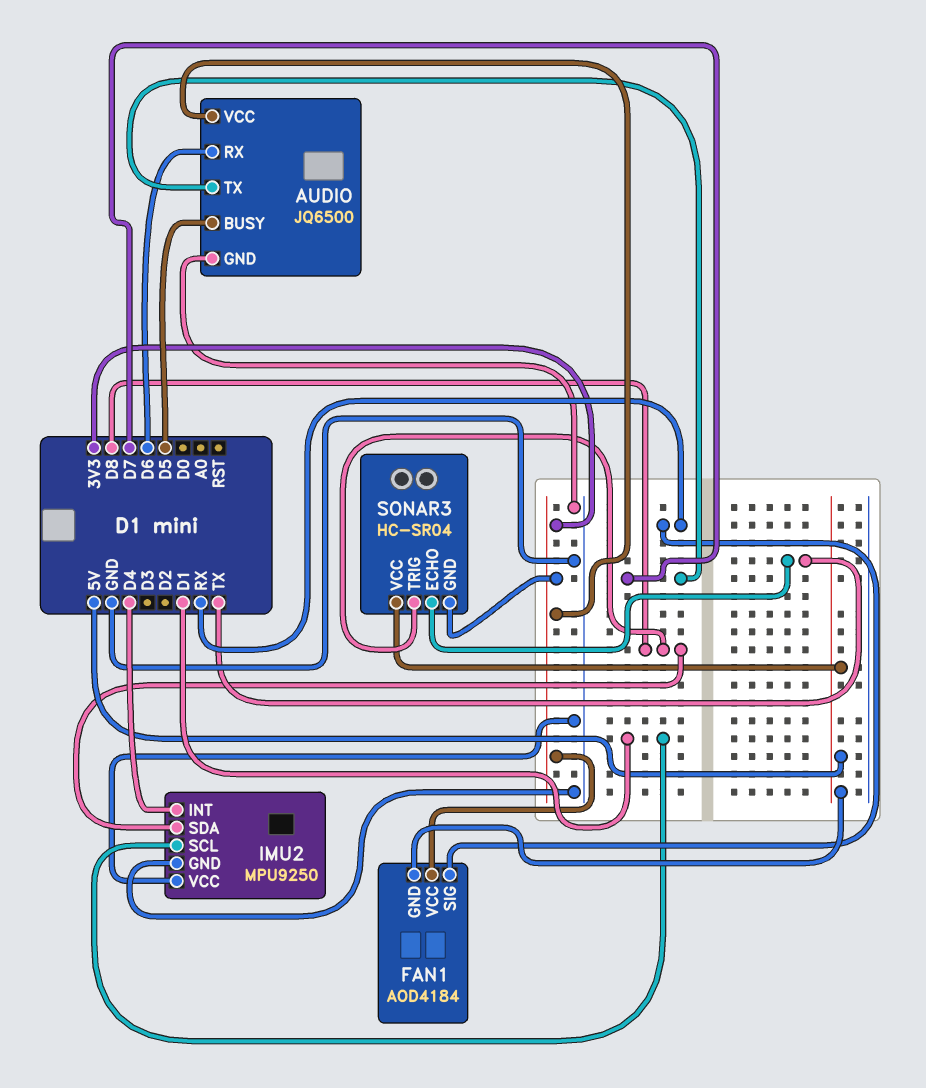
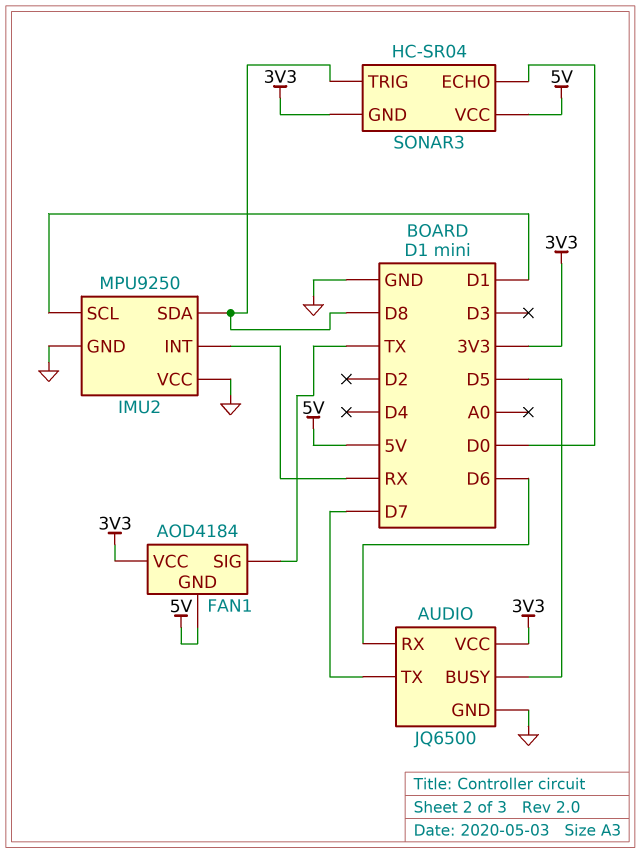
FAN1 pin SIG: RX -> TX
IMU2 pin INT: D4 -> RX
SONAR3 pin ECHO: TX -> D0

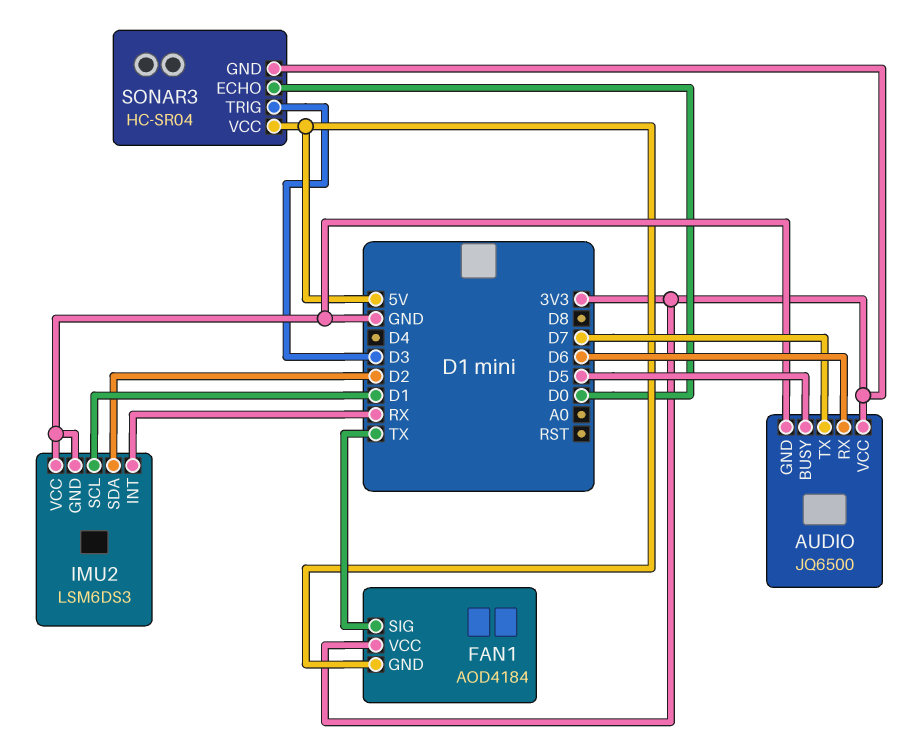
IMU2: MPU9250 -> LSM6DS3
IMU2 pin SDA: D8 -> D2
SONAR3 pin TRIG: D8 -> D3

